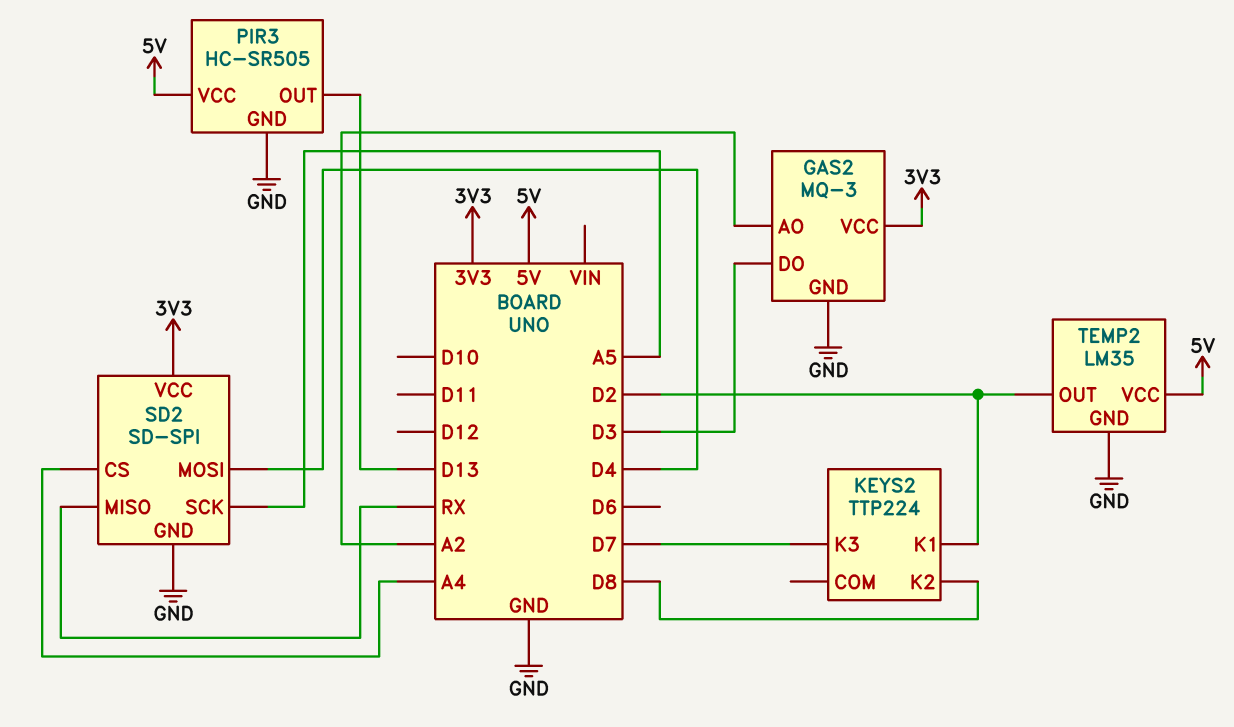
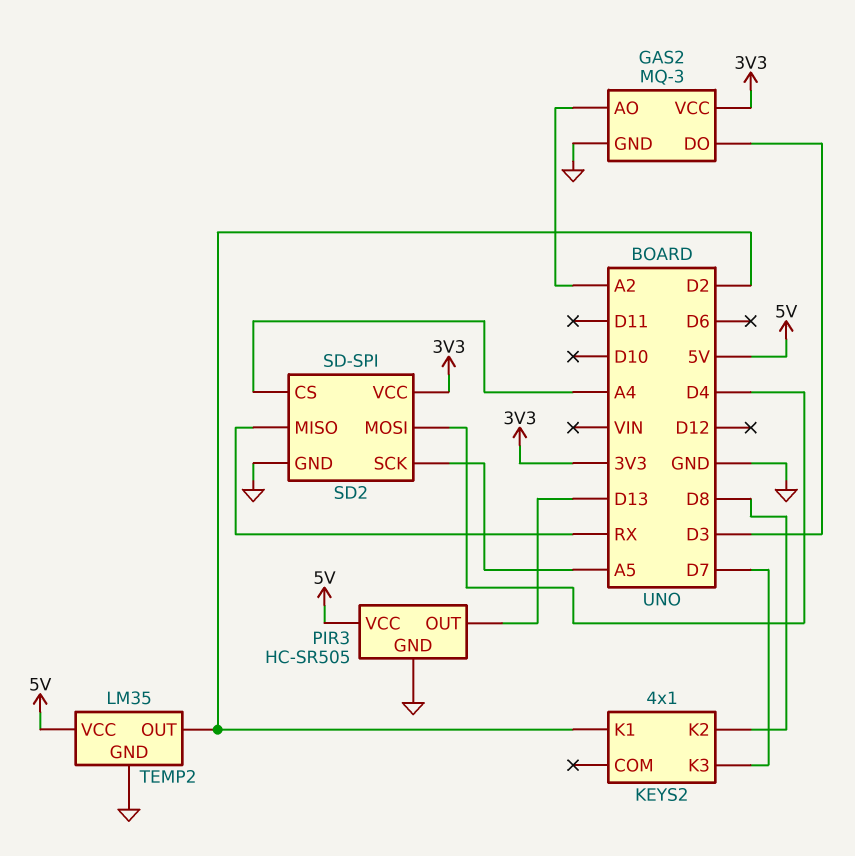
KEYS2: TTP224 -> 4x1

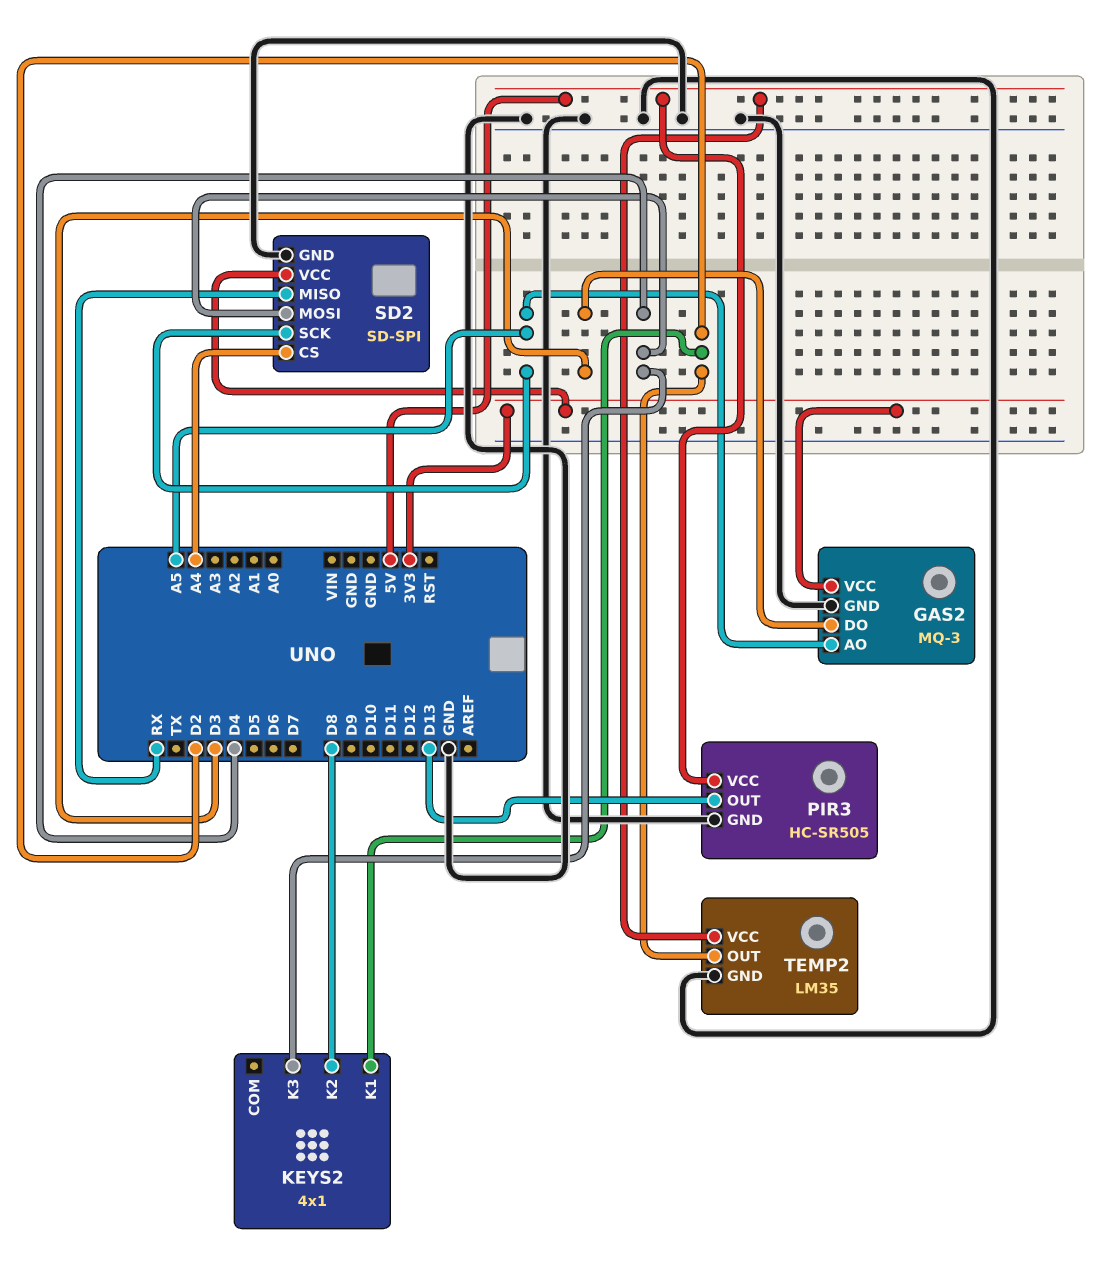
GAS2 pin AO: A2 -> A5
KEYS2 pin K3: D7 -> D4

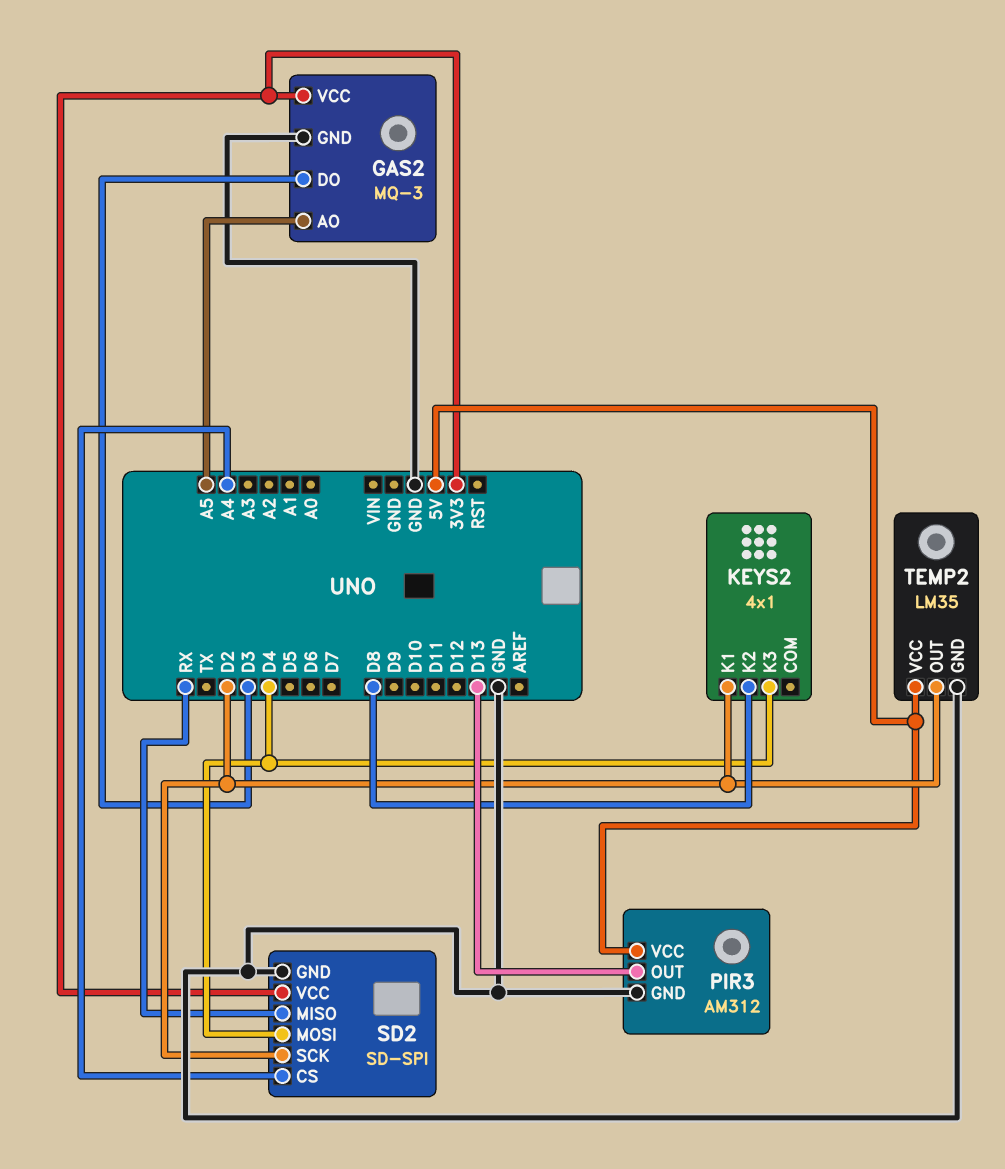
PIR3: HC-SR505 -> AM312
SD2 pin SCK: A5 -> D2

